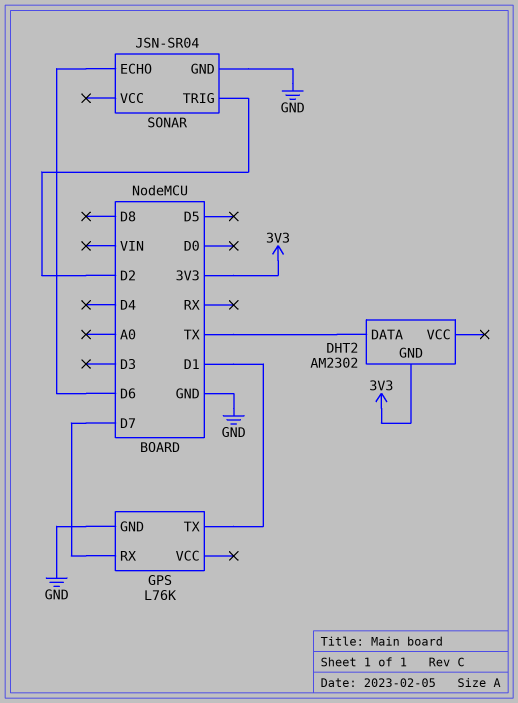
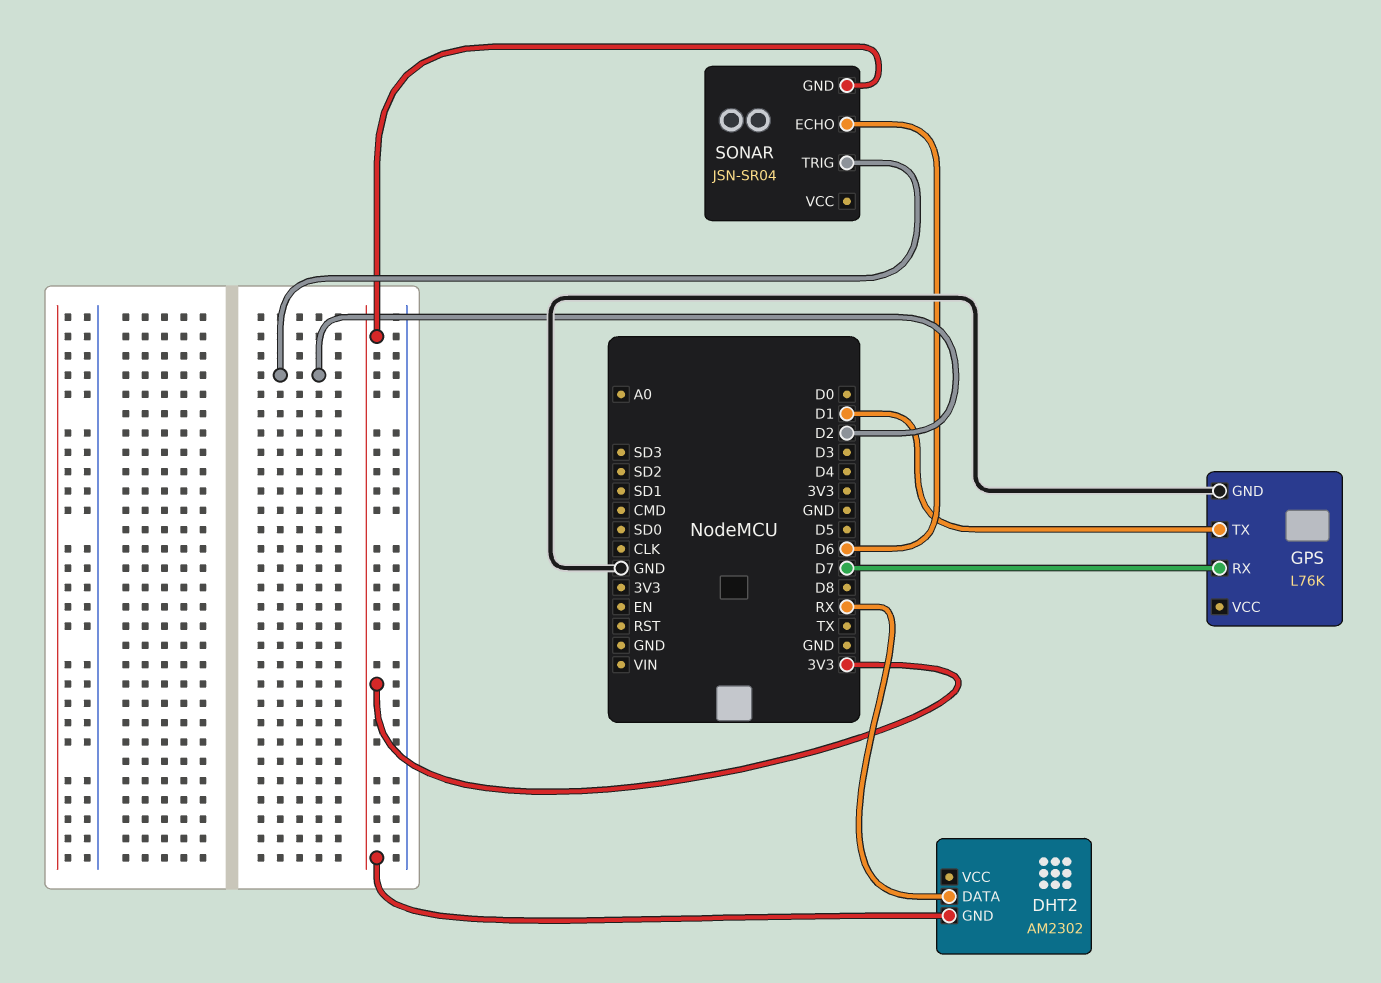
DHT2 pin DATA: TX -> RX
SONAR pin GND: GND -> 3V3

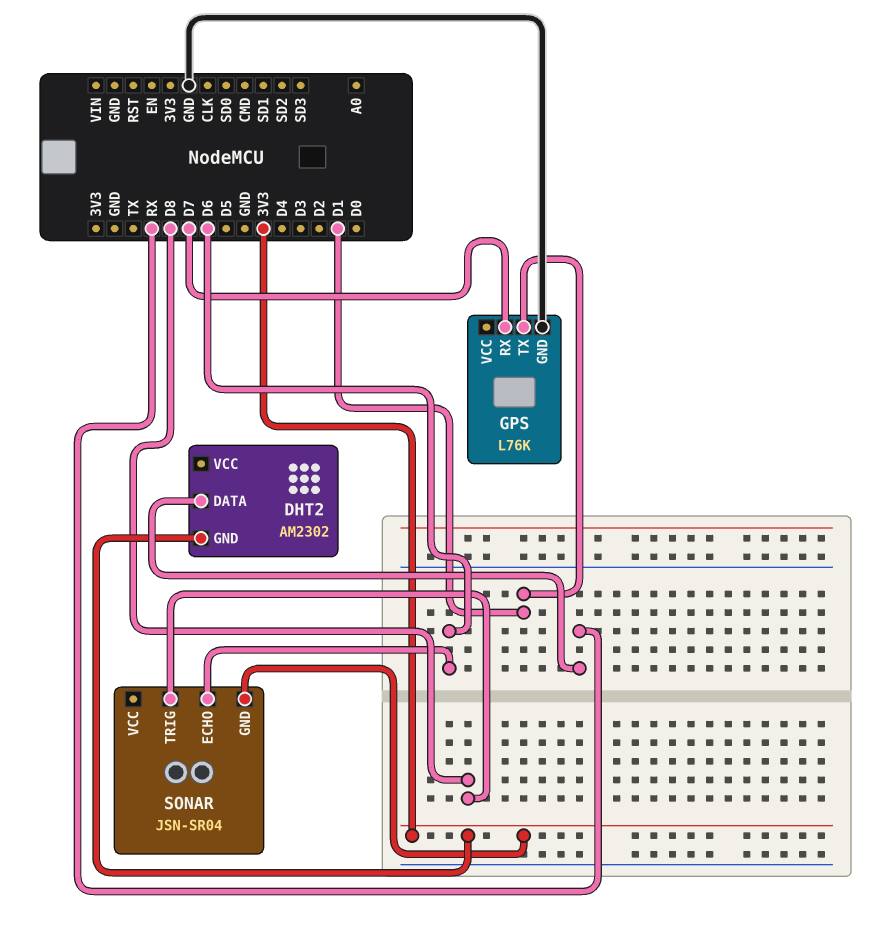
SONAR pin TRIG: D2 -> D8

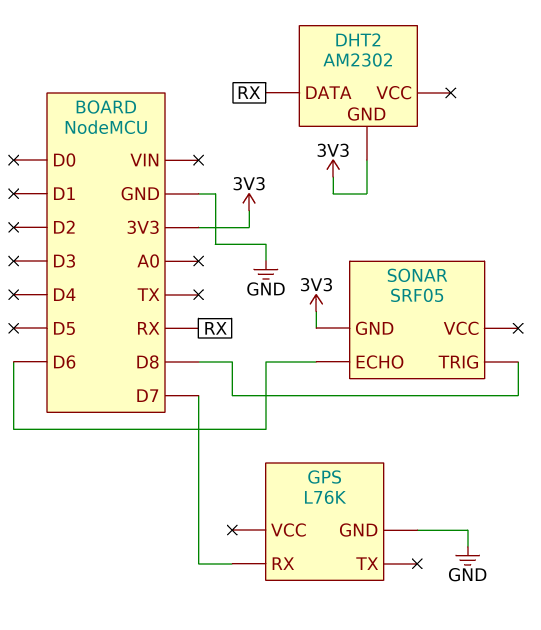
GPS pin TX: D1 -> none
SONAR: JSN-SR04 -> SRF05

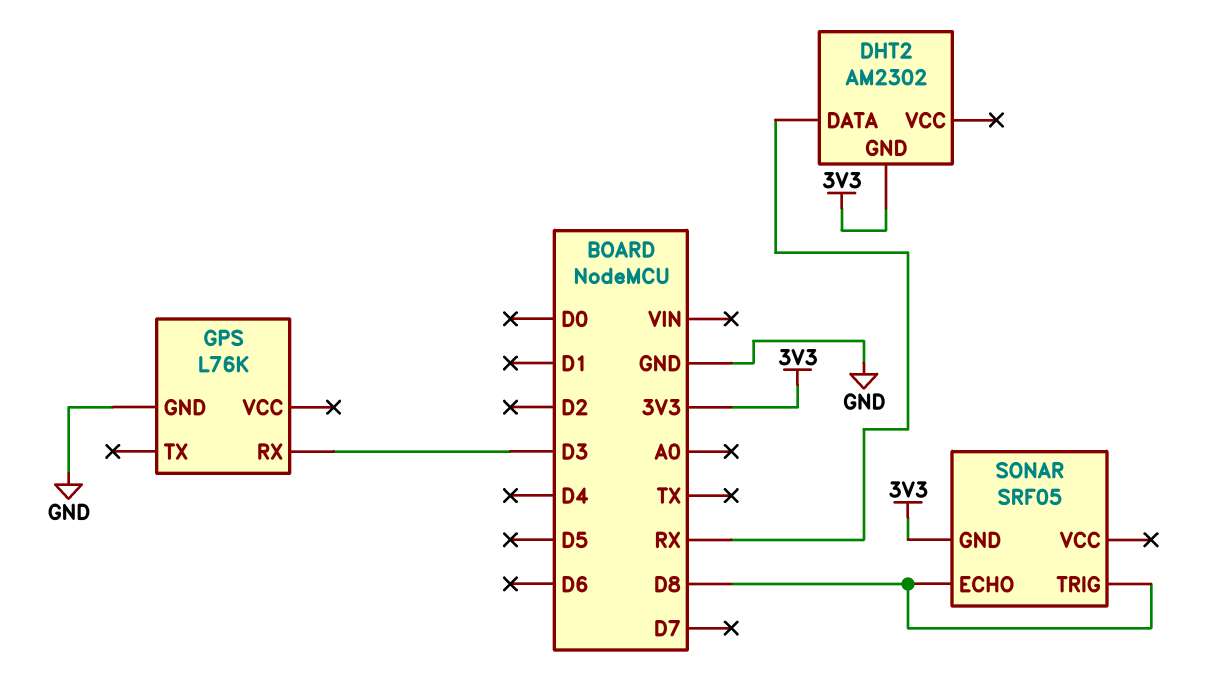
GPS pin RX: D7 -> D3
SONAR pin ECHO: D6 -> D8

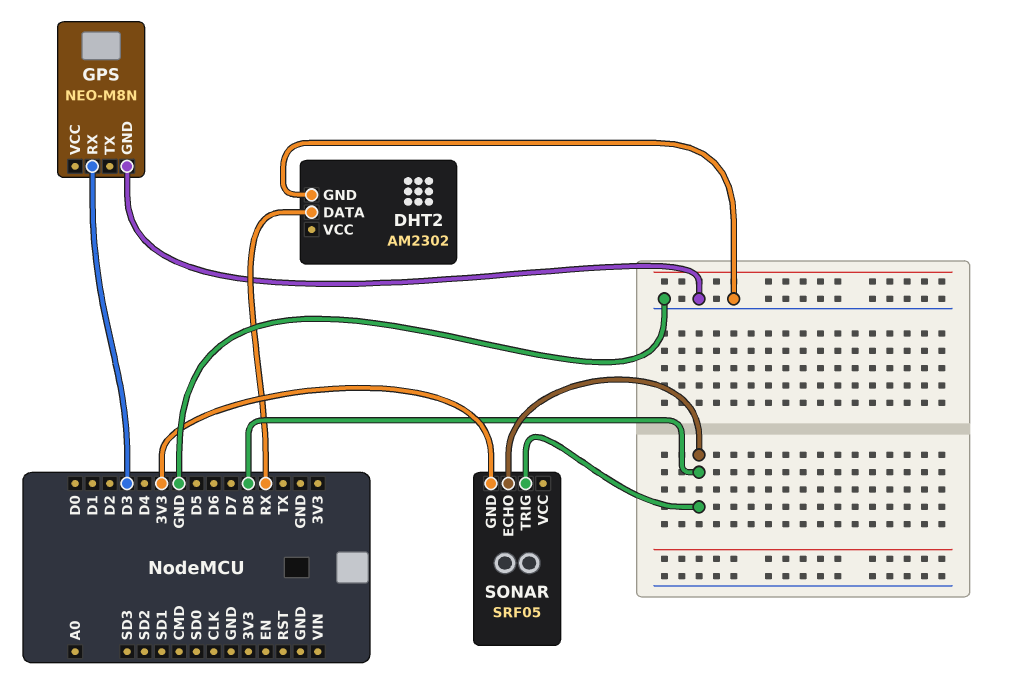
DHT2 pin GND: 3V3 -> GND
GPS: L76K -> NEO-M8N

